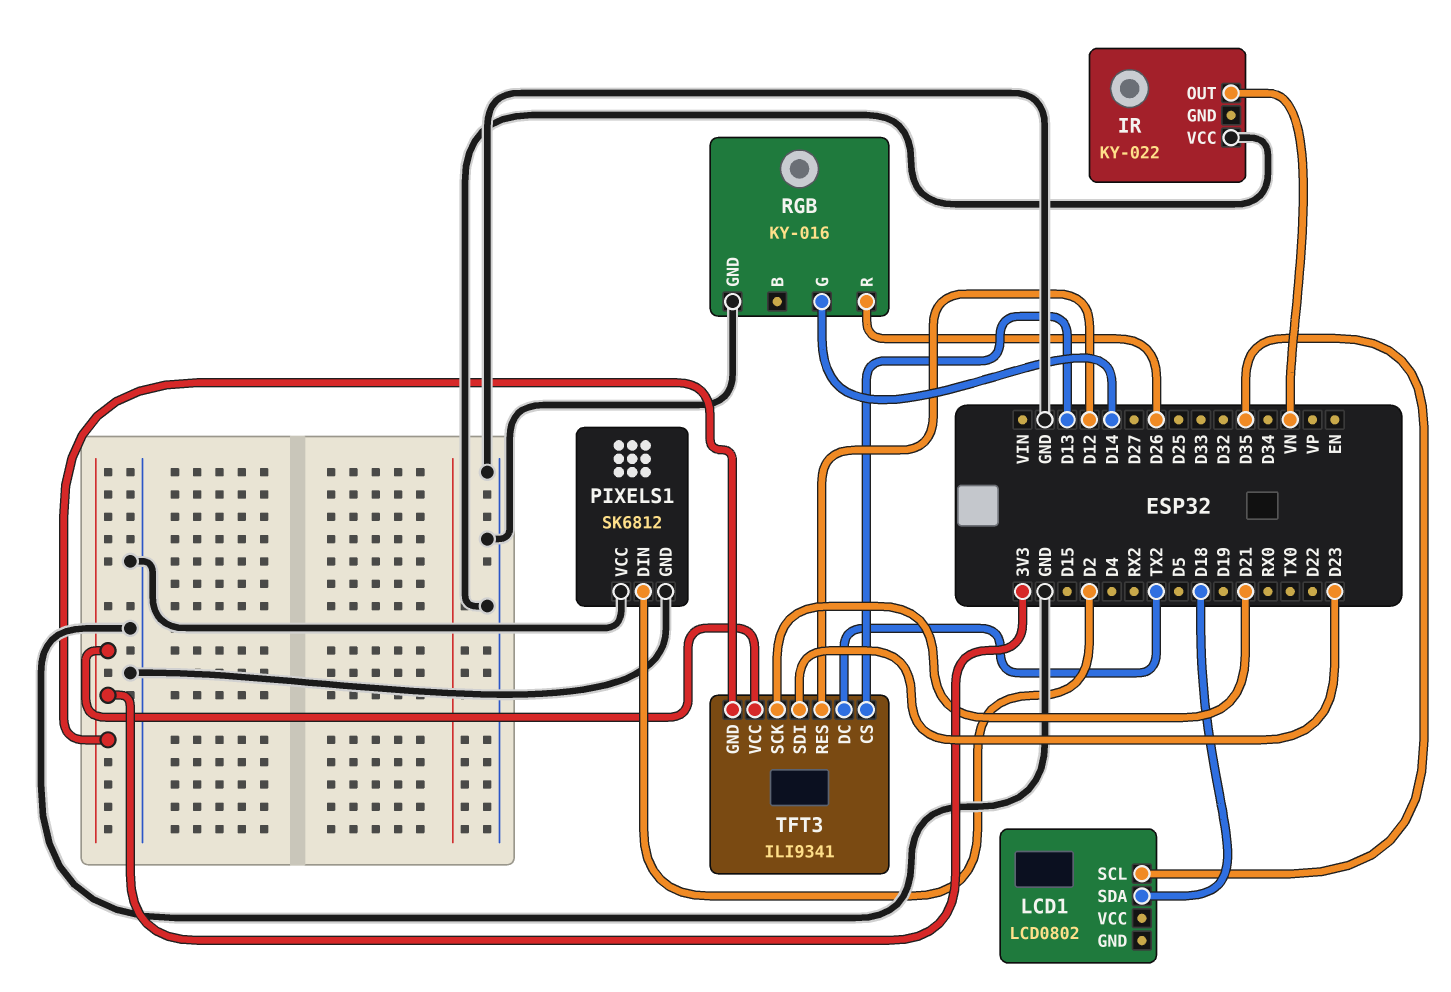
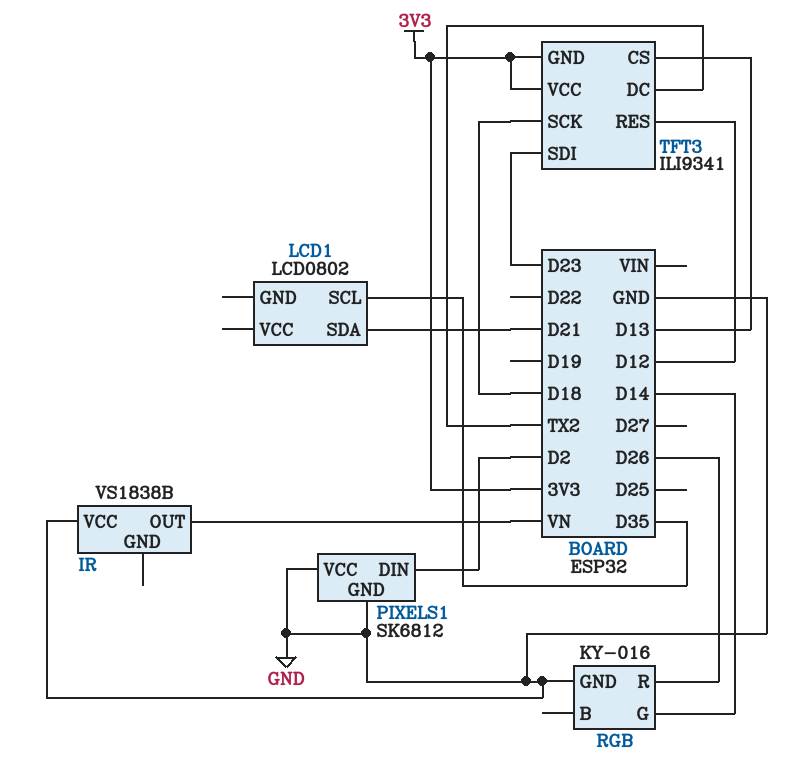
IR: KY-022 -> VS1838B
LCD1 pin SDA: D18 -> D21
TFT3 pin SCK: D21 -> D18

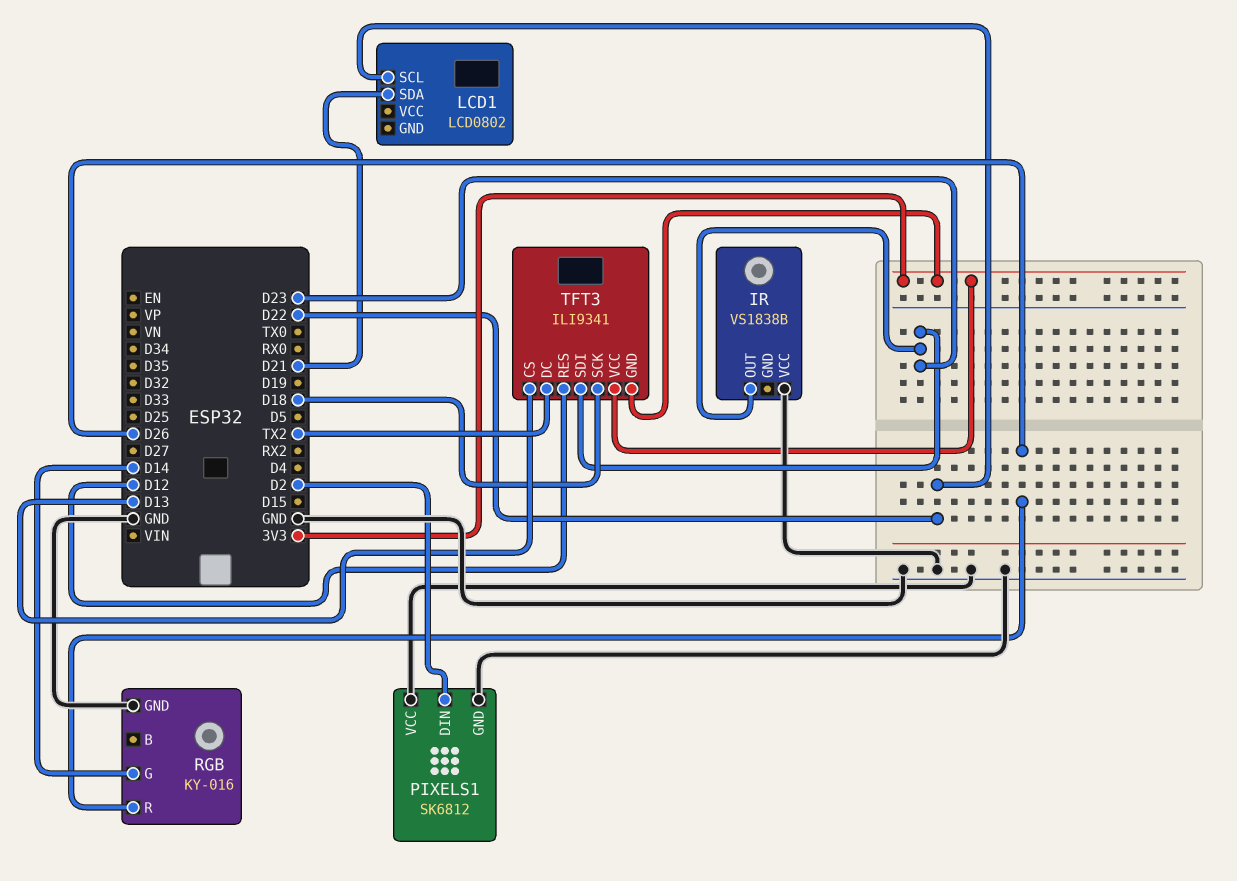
IR pin OUT: VN -> D23
LCD1 pin SCL: D35 -> D22

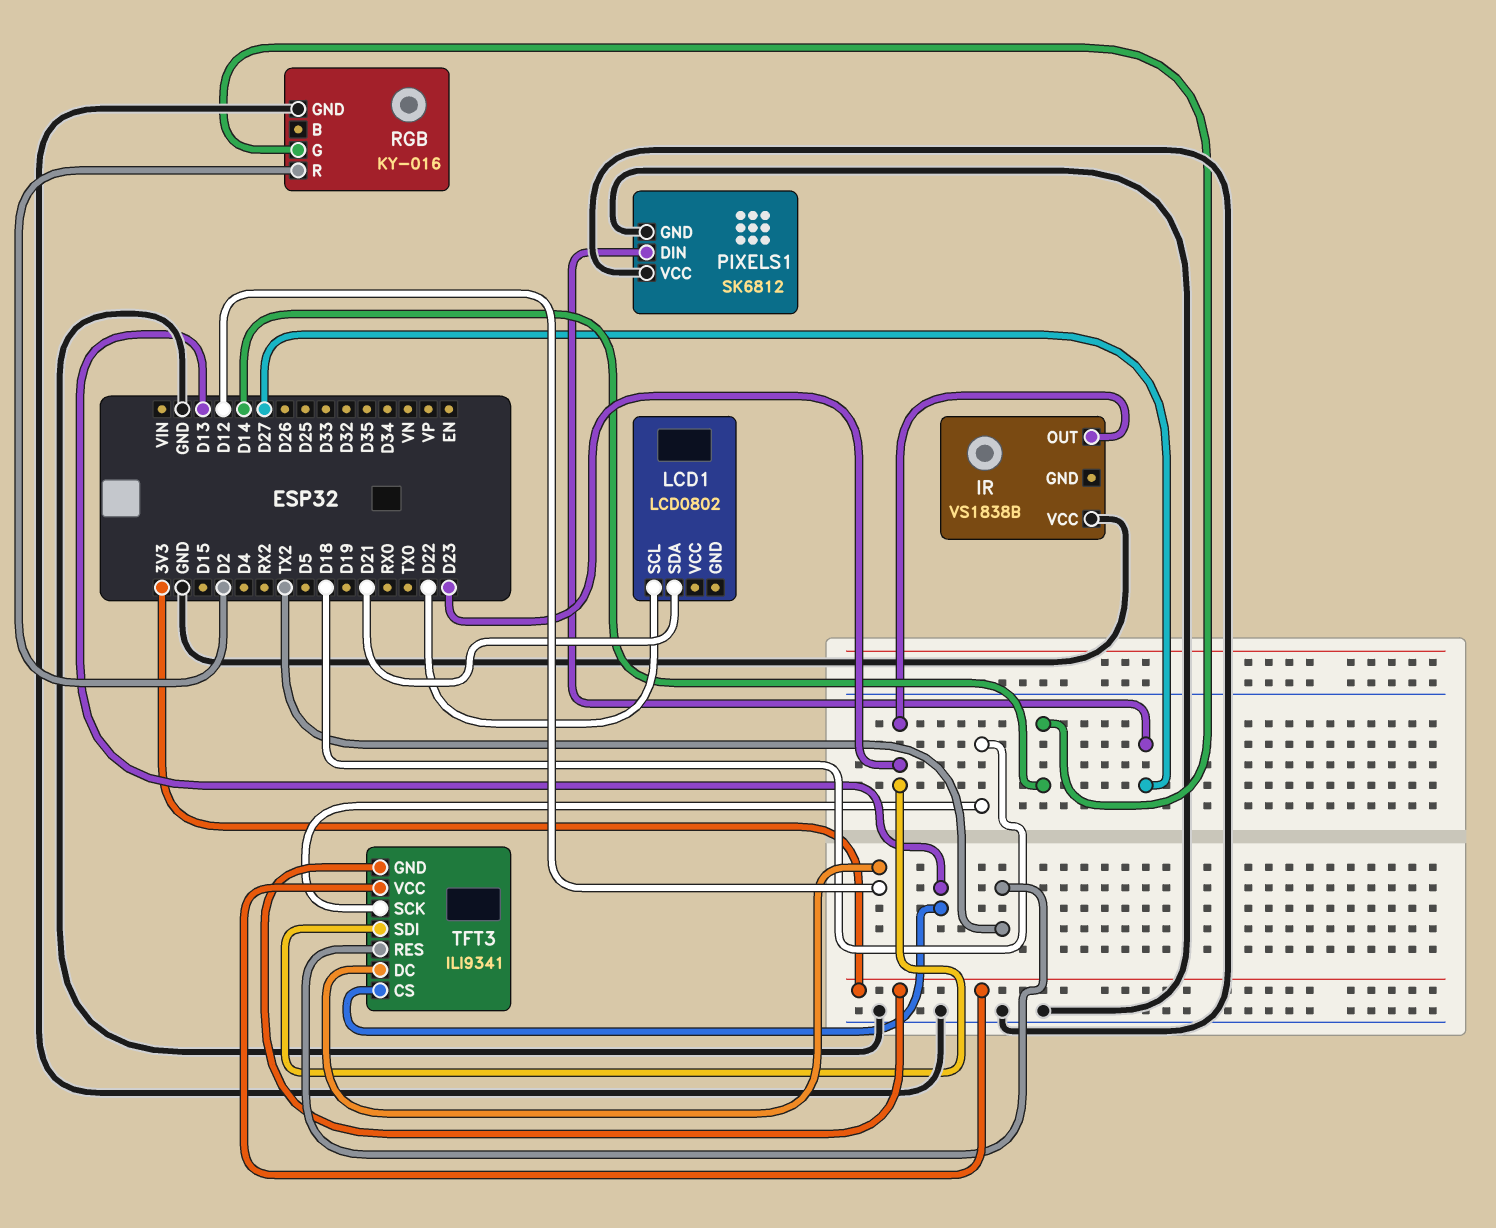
PIXELS1 pin DIN: D2 -> D27
RGB pin R: D26 -> D2
TFT3 pin DC: TX2 -> D12
TFT3 pin RES: D12 -> TX2

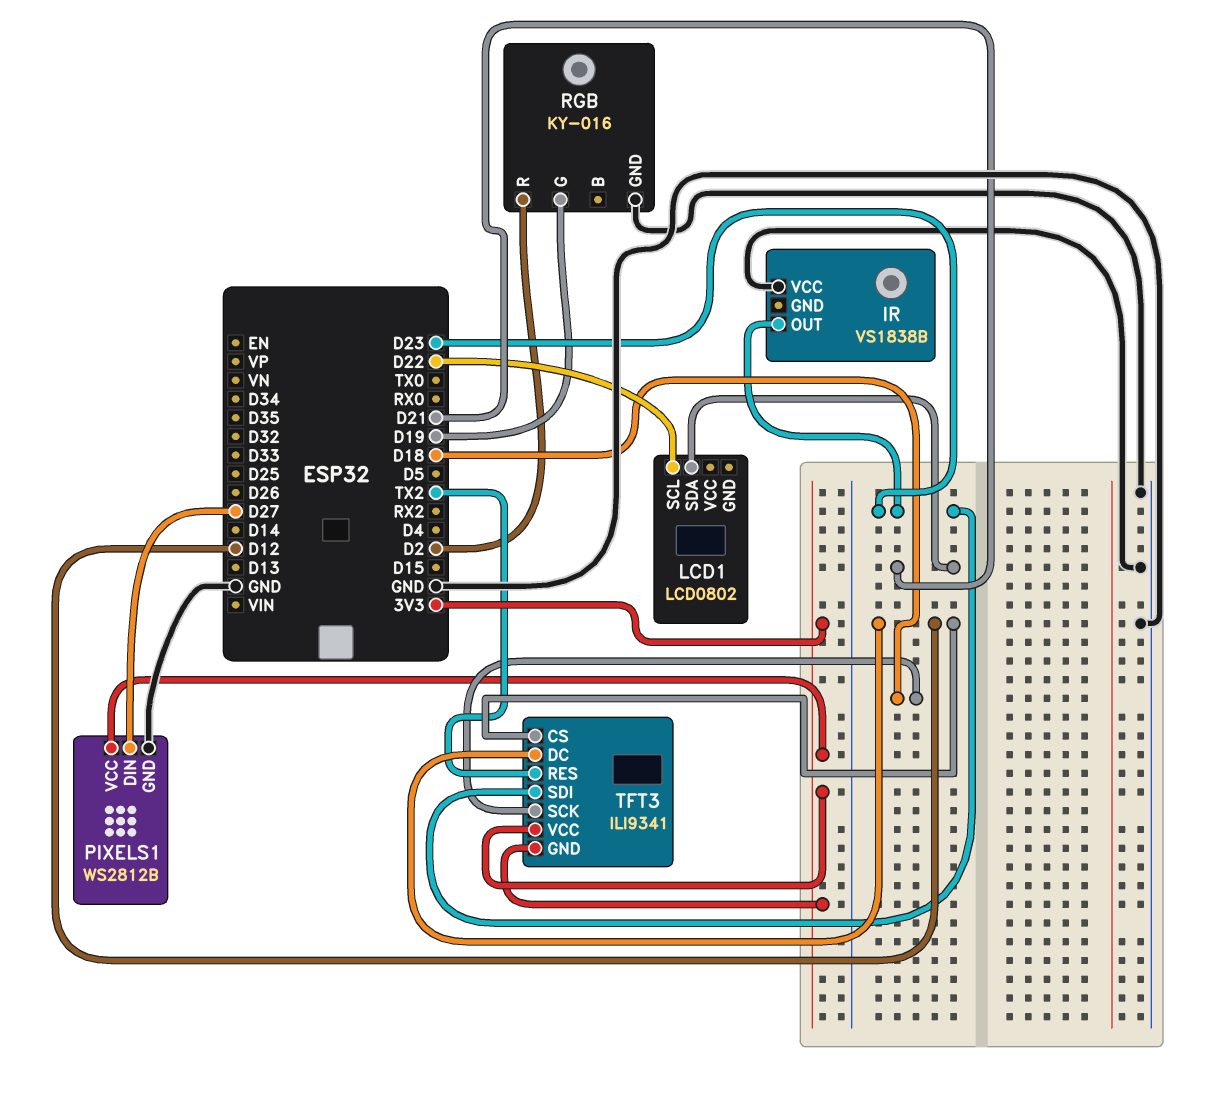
PIXELS1: SK6812 -> WS2812B
PIXELS1 pin VCC: GND -> 3V3
RGB pin G: D14 -> D19
TFT3 pin CS: D13 -> D12

